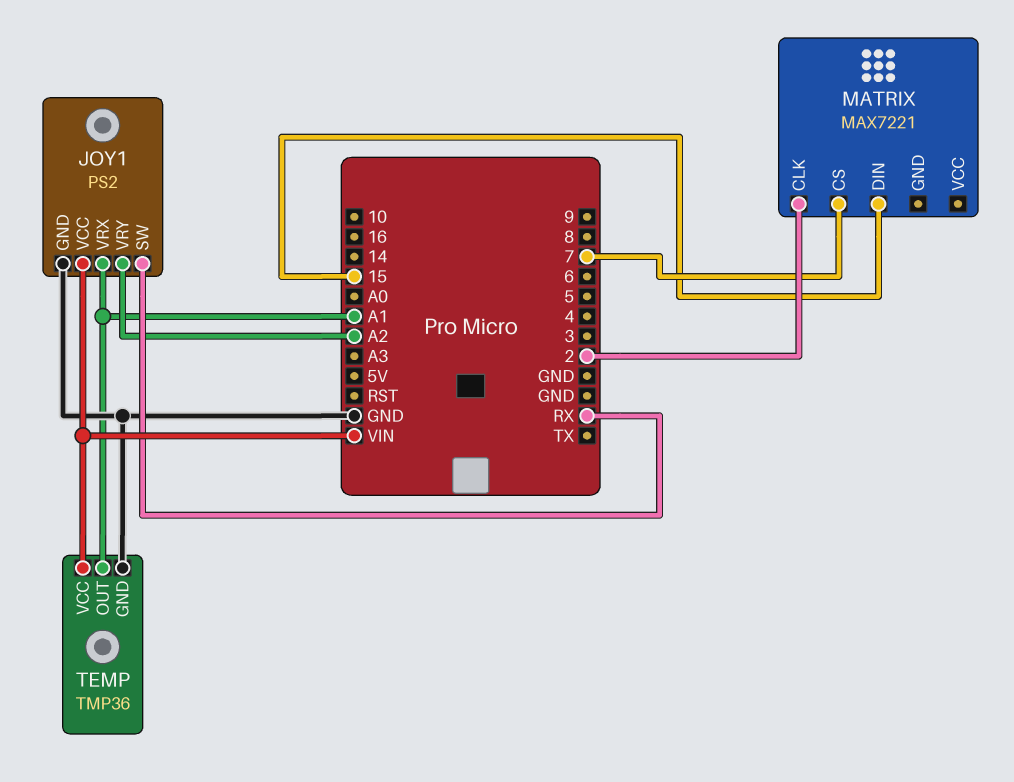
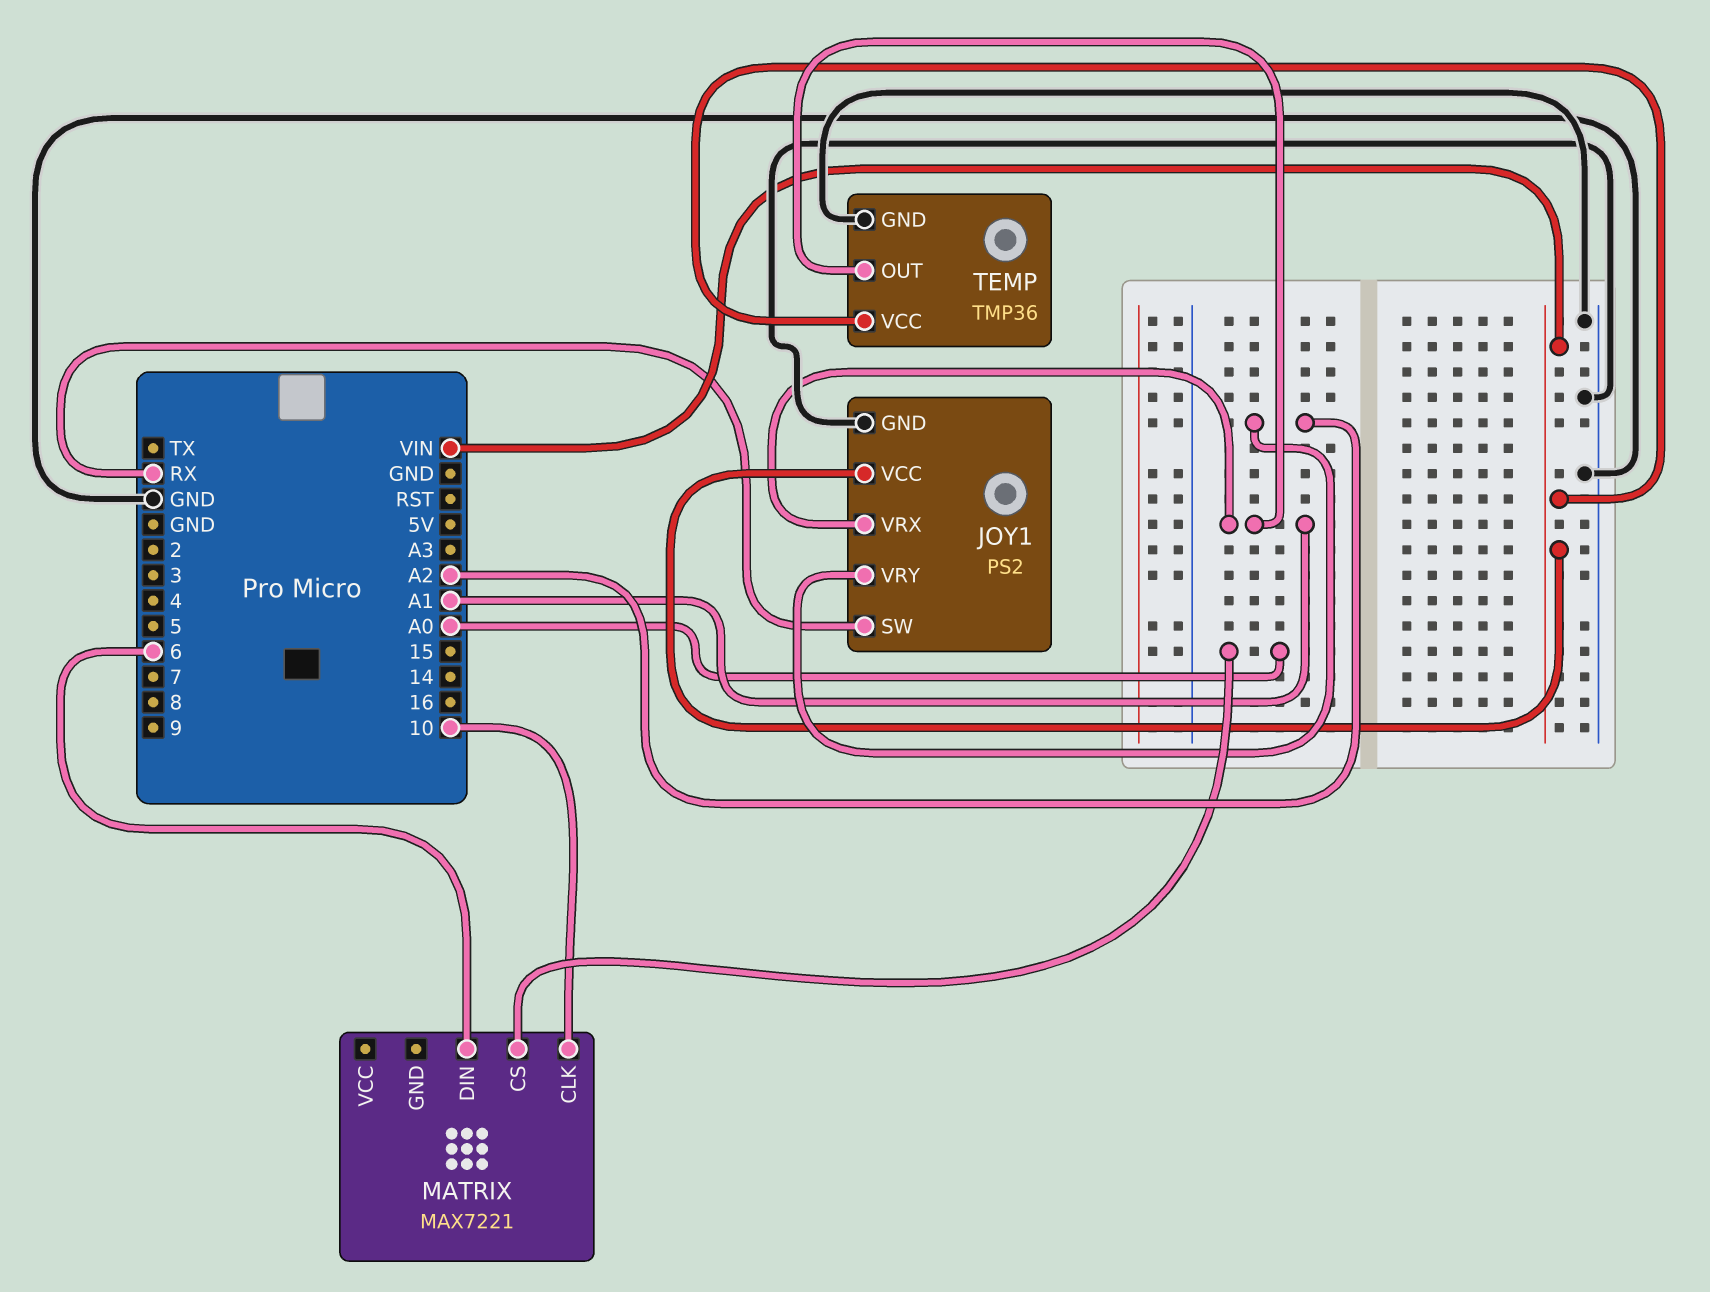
MATRIX pin CLK: 2 -> 10
MATRIX pin CS: 7 -> A0
MATRIX pin DIN: 15 -> 6

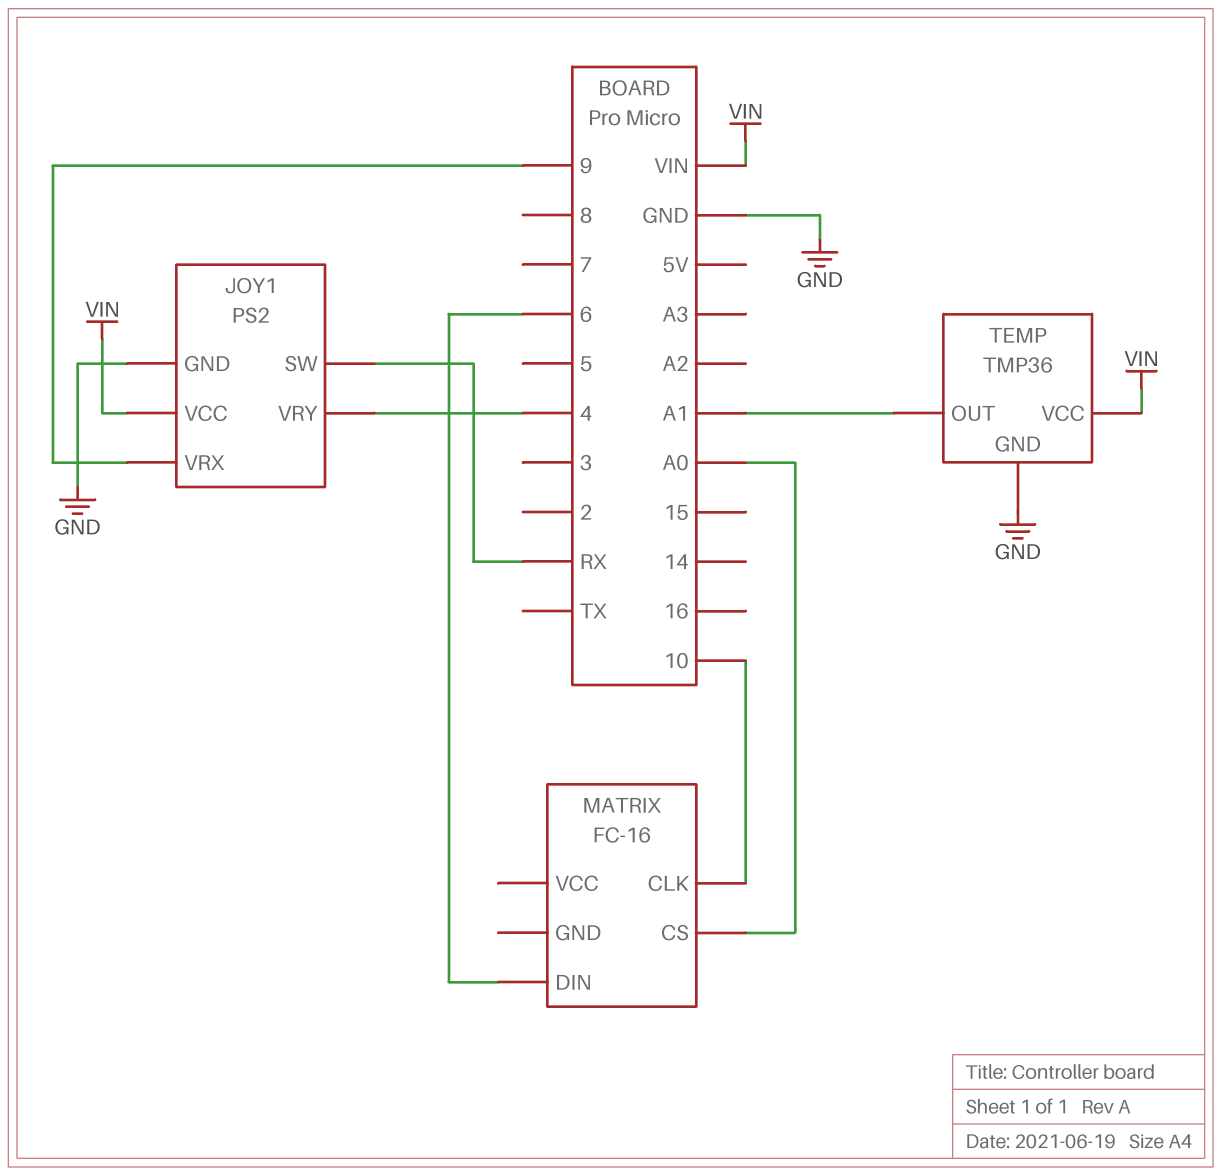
JOY1 pin VRX: A1 -> 9
JOY1 pin VRY: A2 -> 4
MATRIX: MAX7221 -> FC-16

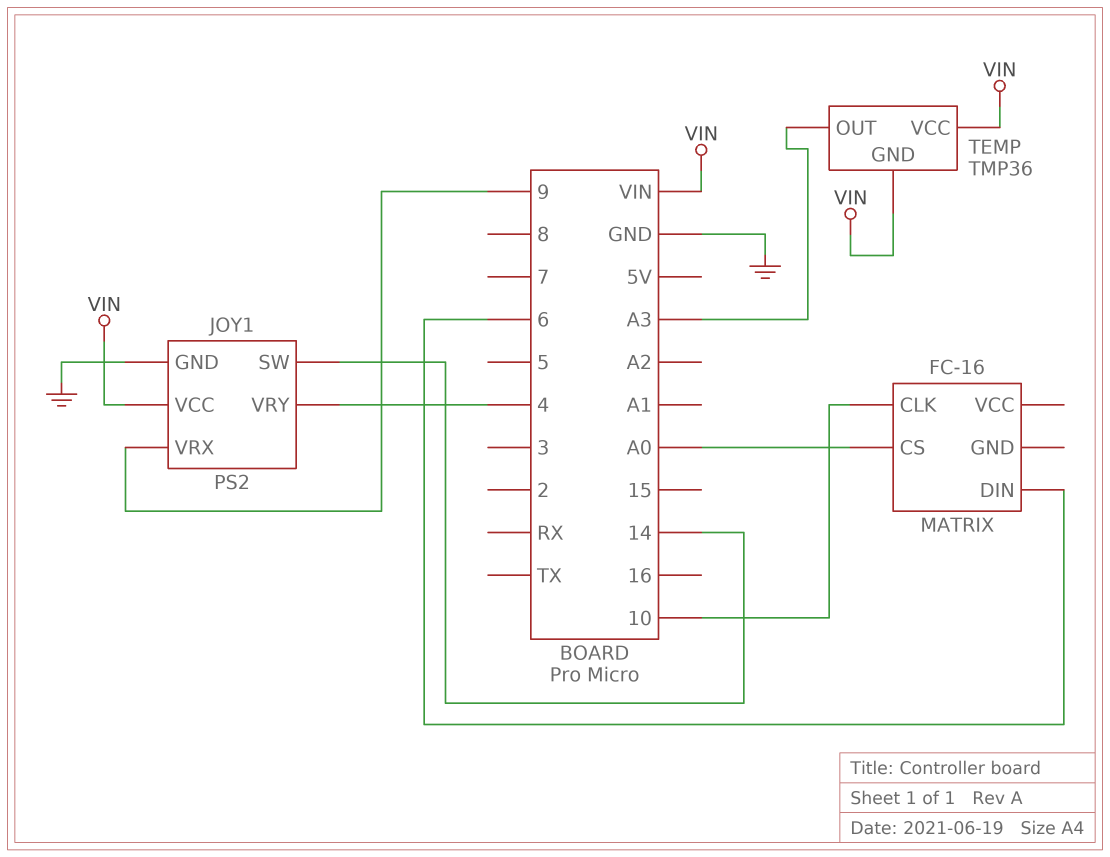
JOY1 pin SW: RX -> 14
TEMP pin GND: GND -> VIN
TEMP pin OUT: A1 -> A3

